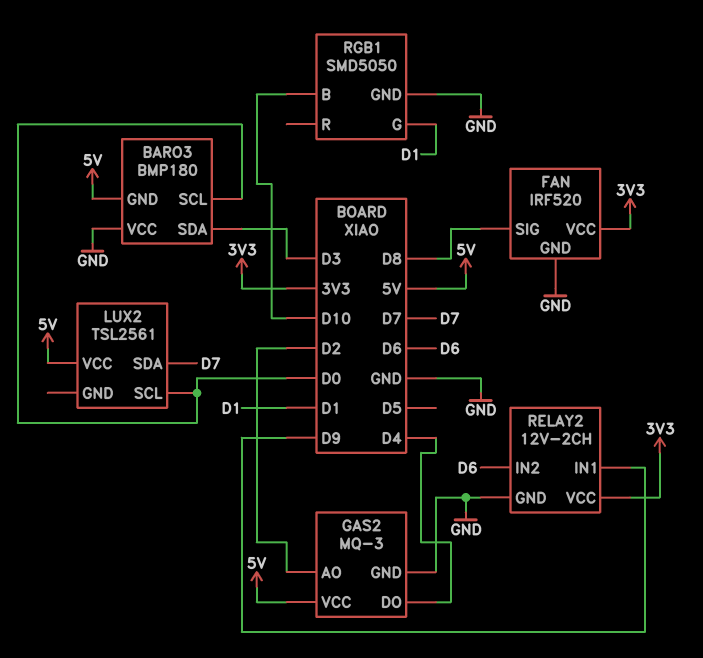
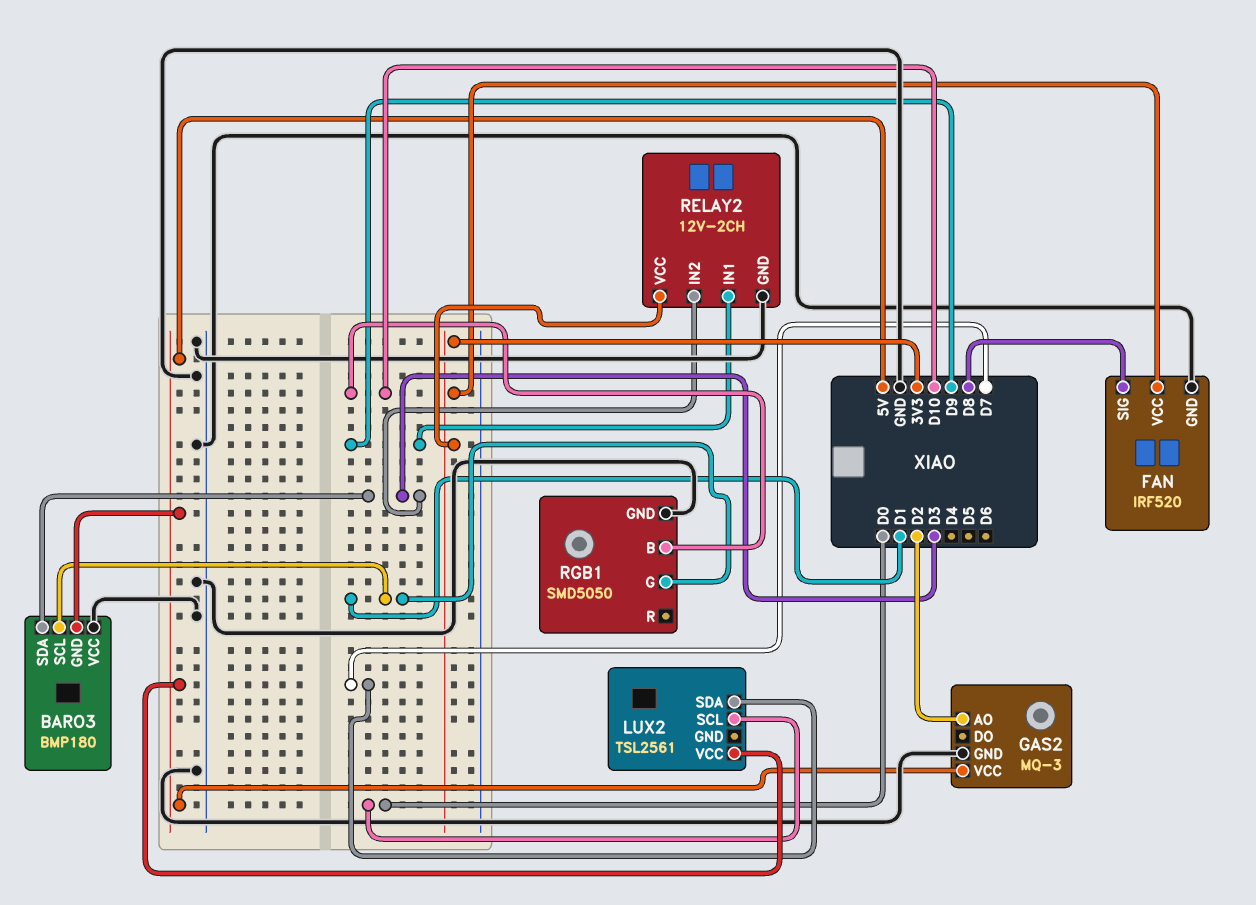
BARO3 pin SCL: D0 -> D1
GAS2 pin DO: D4 -> none
RELAY2 pin IN2: D6 -> D3

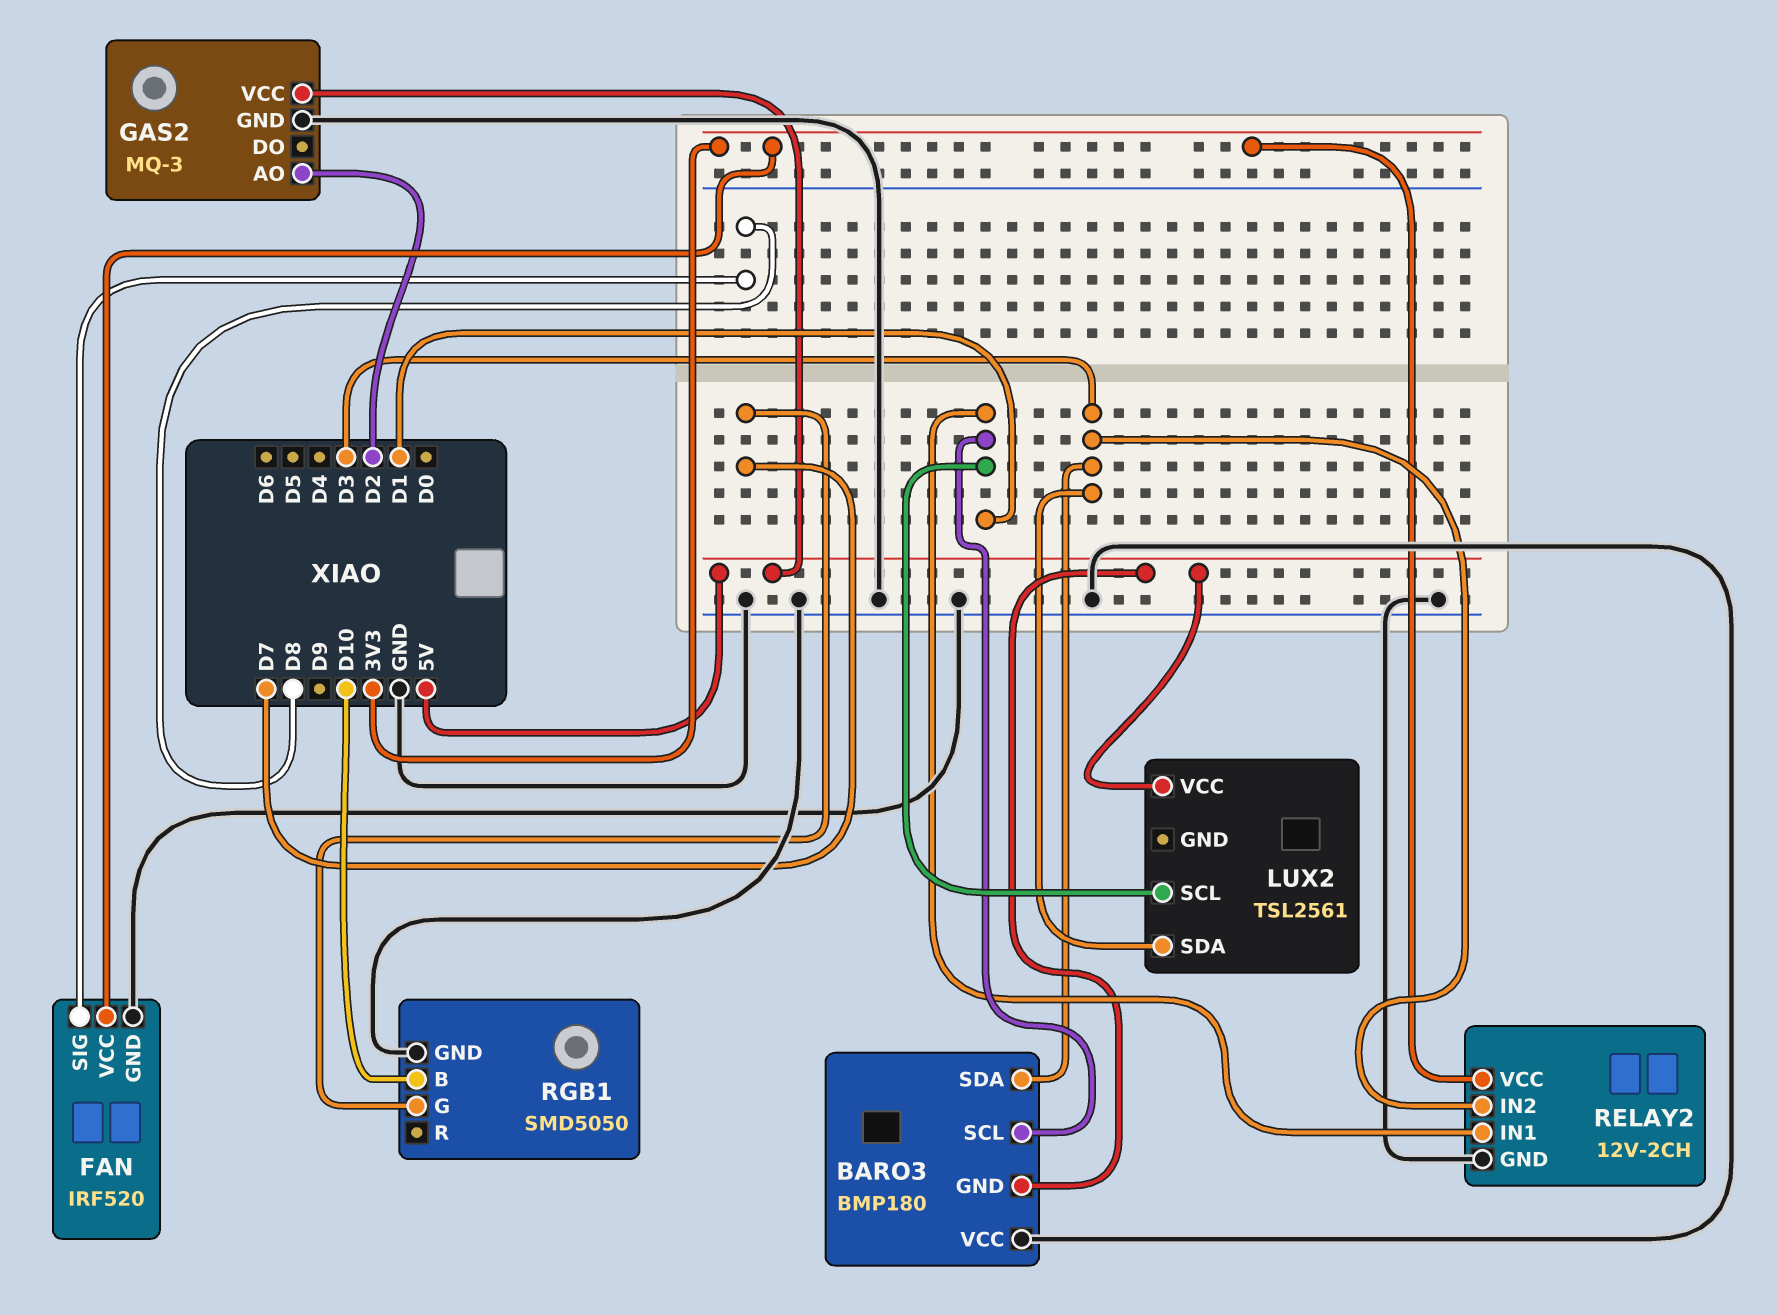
LUX2 pin SCL: D0 -> D1
LUX2 pin SDA: D7 -> D3
RELAY2 pin IN1: D9 -> D1
RGB1 pin G: D1 -> D7

